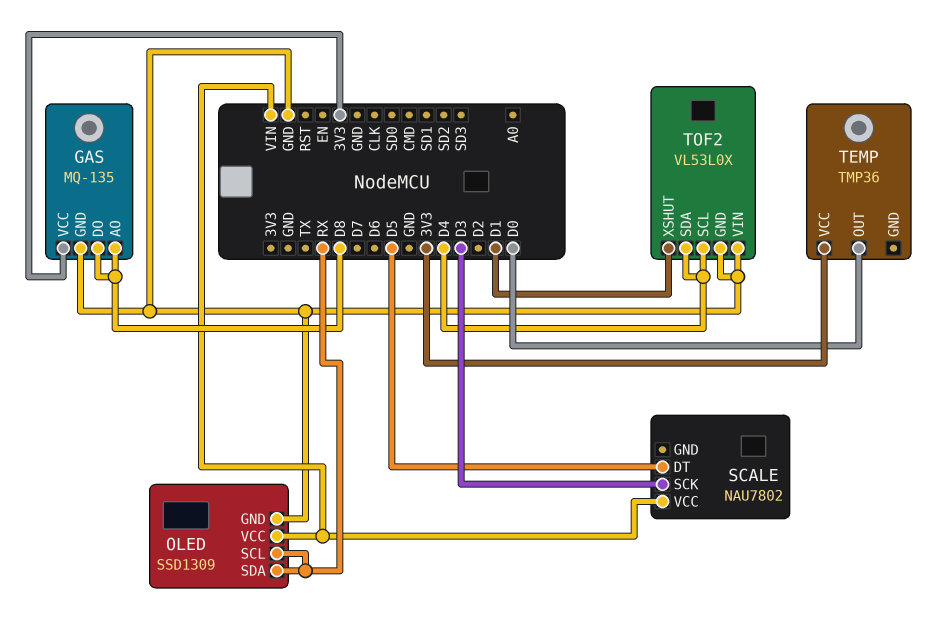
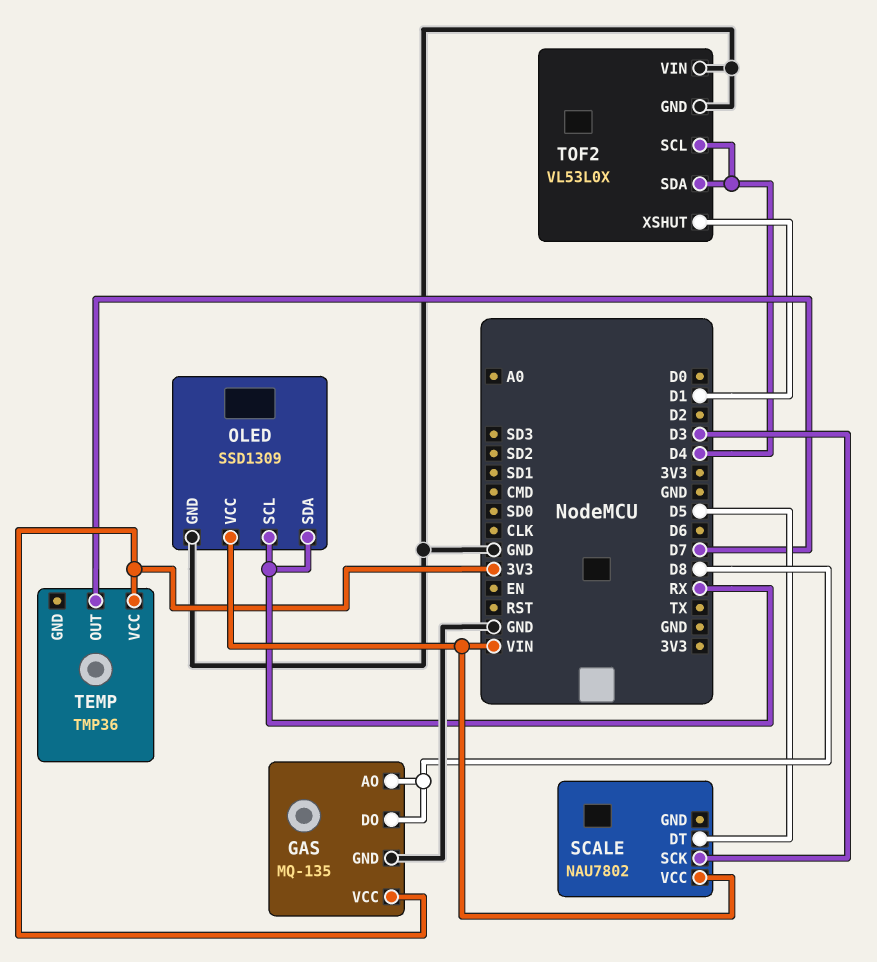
TEMP pin OUT: D0 -> D7

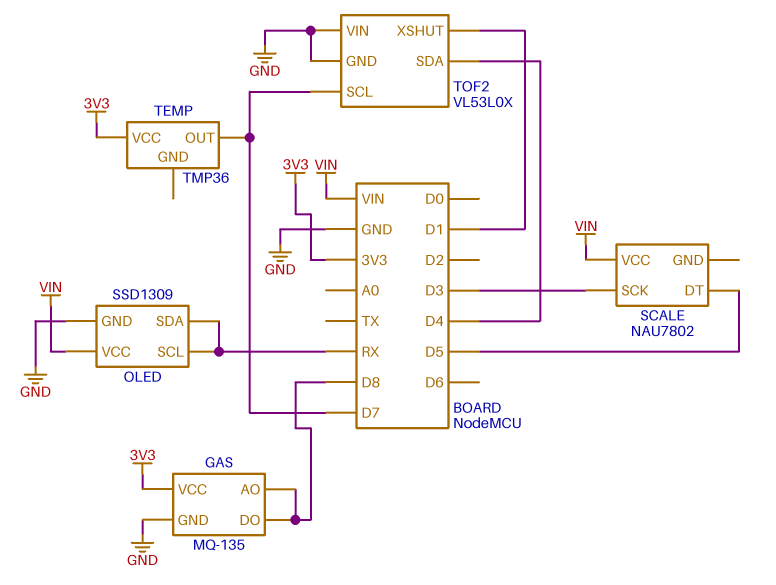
TOF2 pin SCL: D4 -> D7

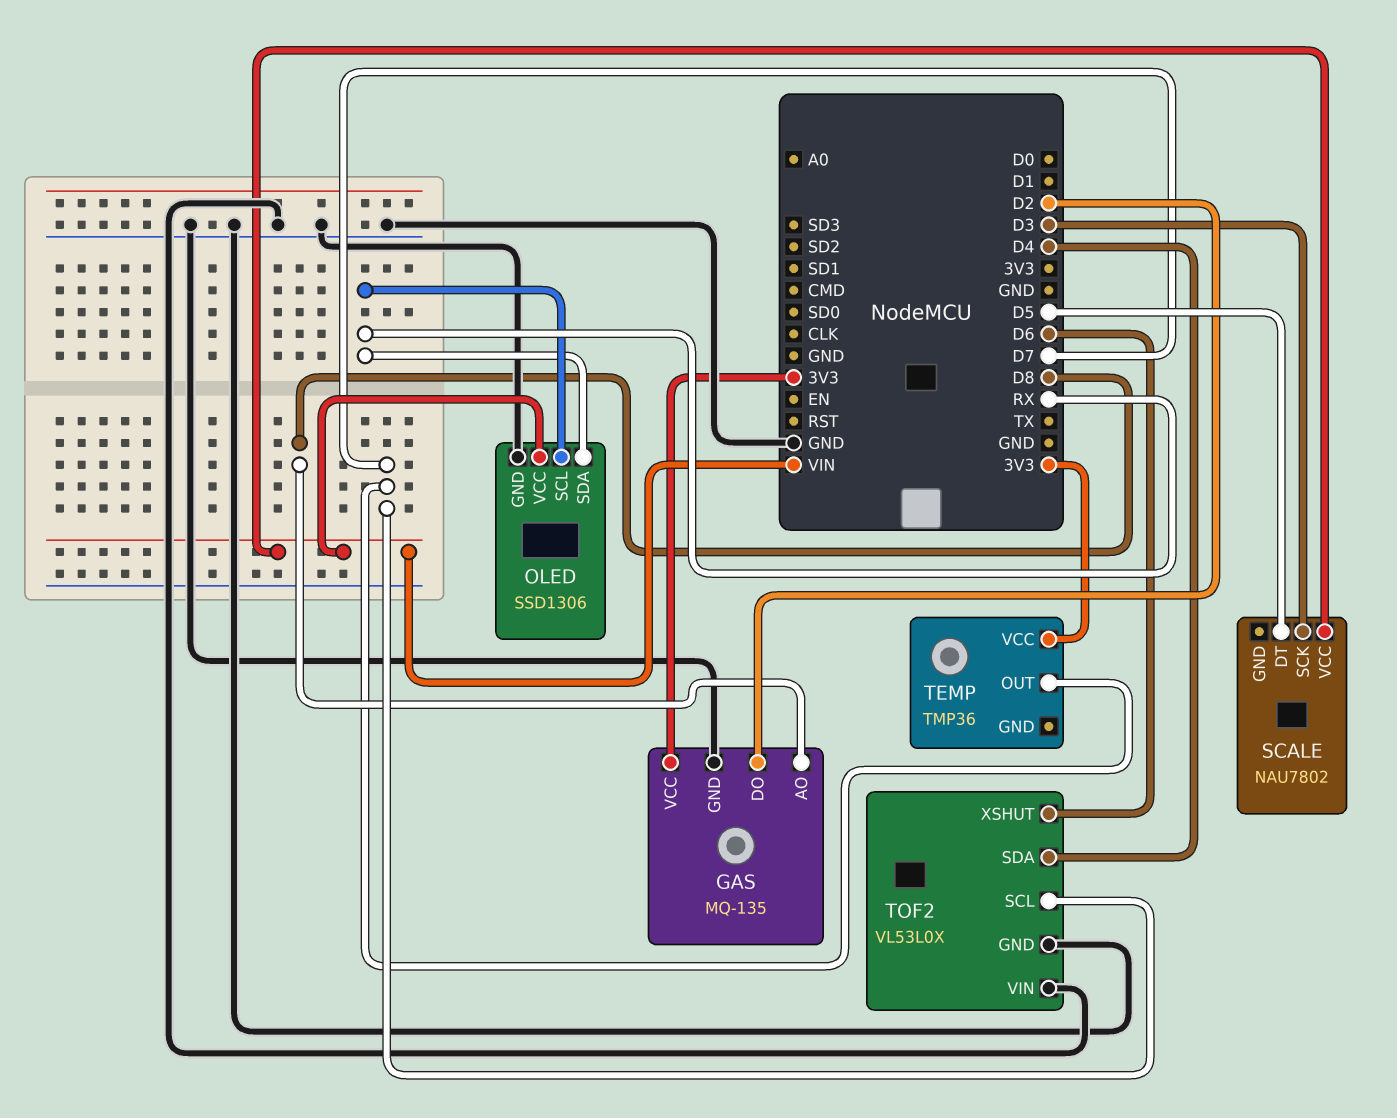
GAS pin DO: D8 -> D2
OLED: SSD1309 -> SSD1306
TOF2 pin XSHUT: D1 -> D6

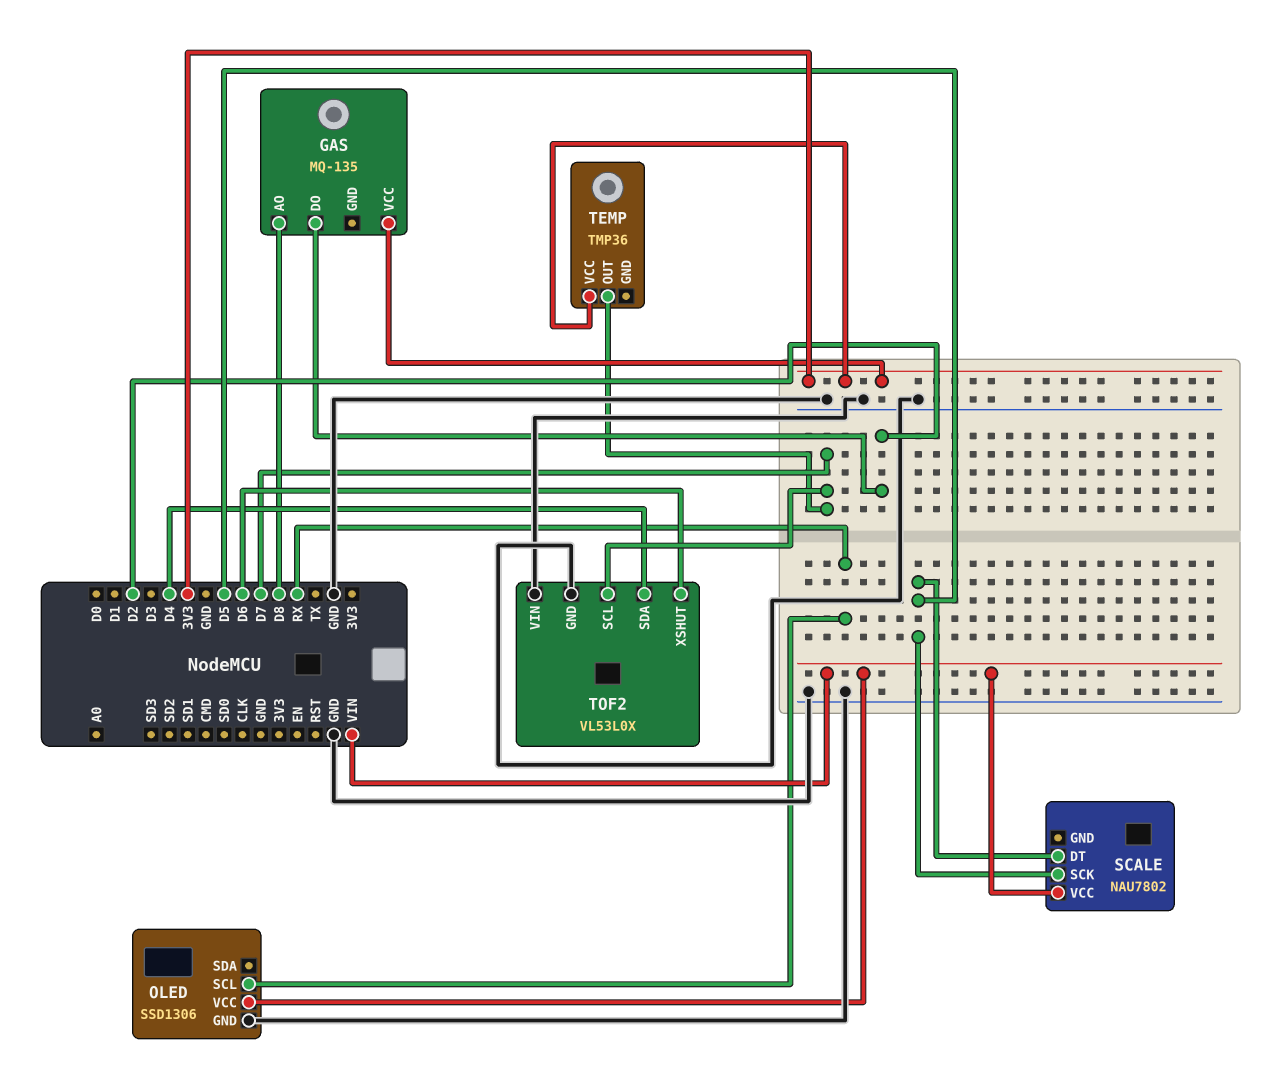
GAS pin GND: GND -> none
OLED pin SDA: RX -> none
SCALE pin SCK: D3 -> D5

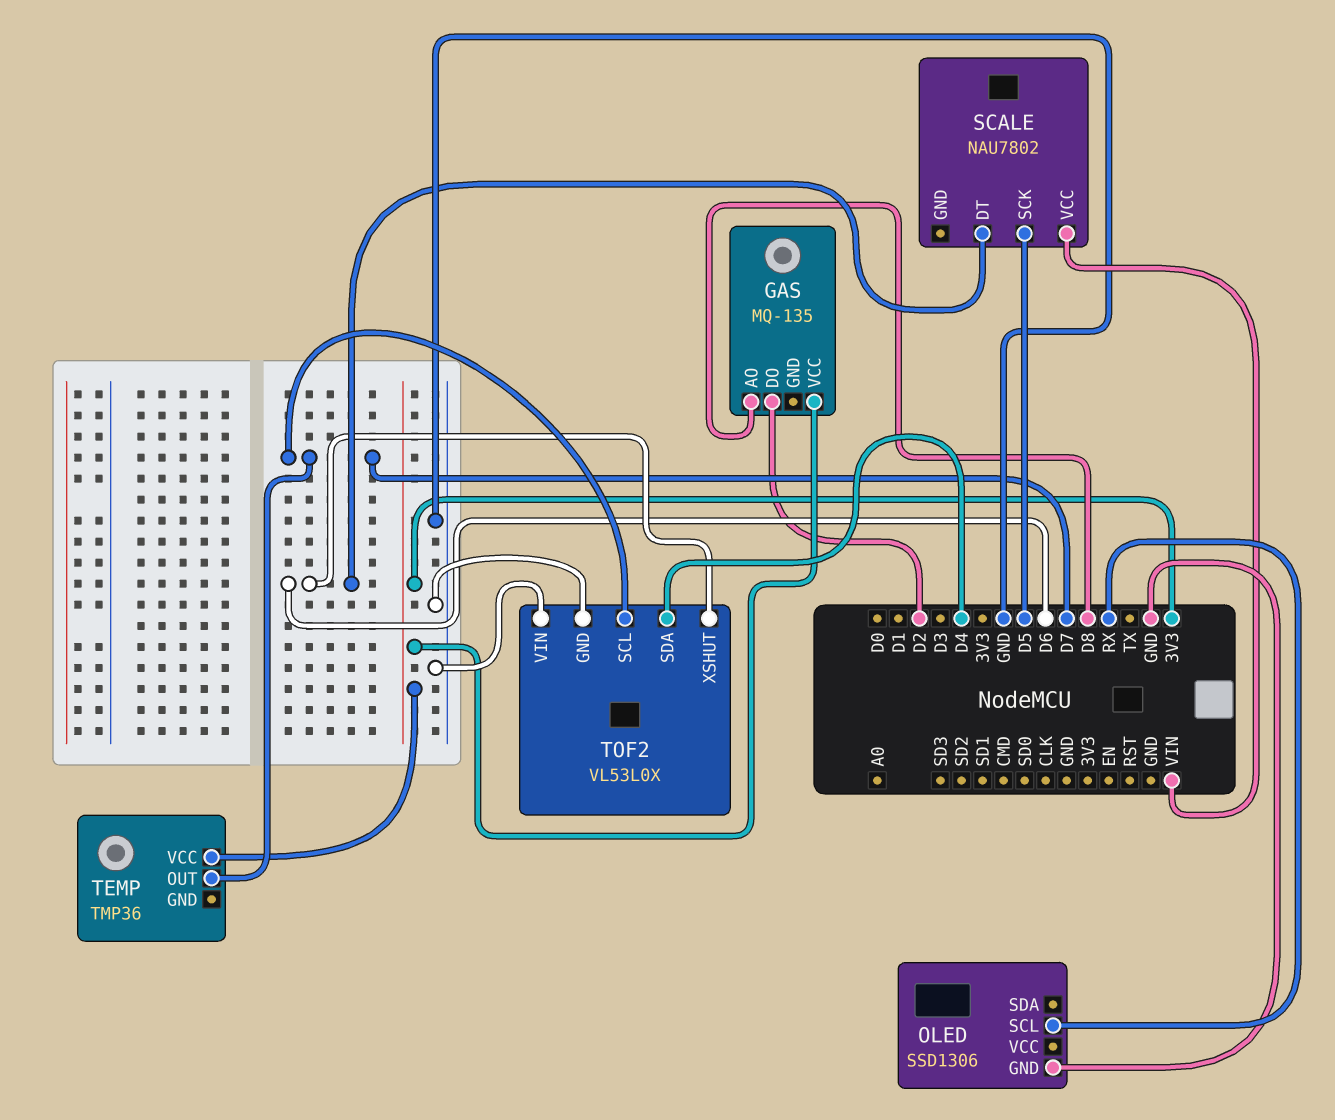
OLED pin VCC: VIN -> none
SCALE pin DT: D5 -> D6

